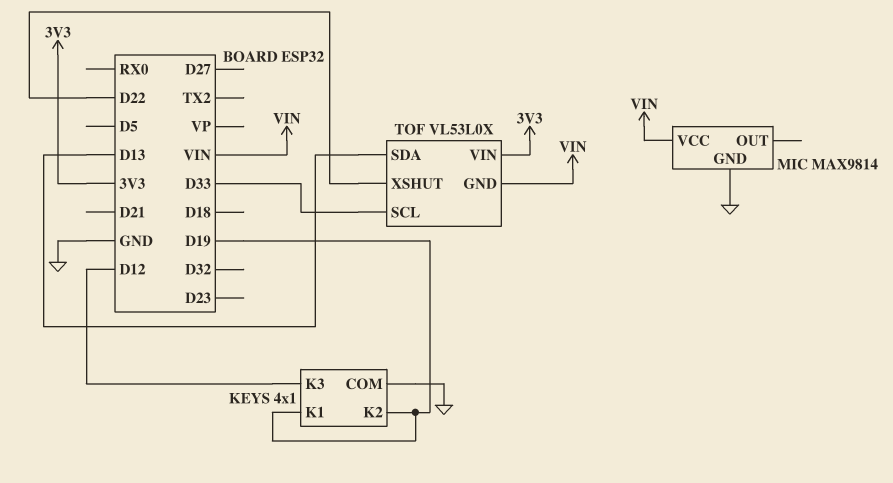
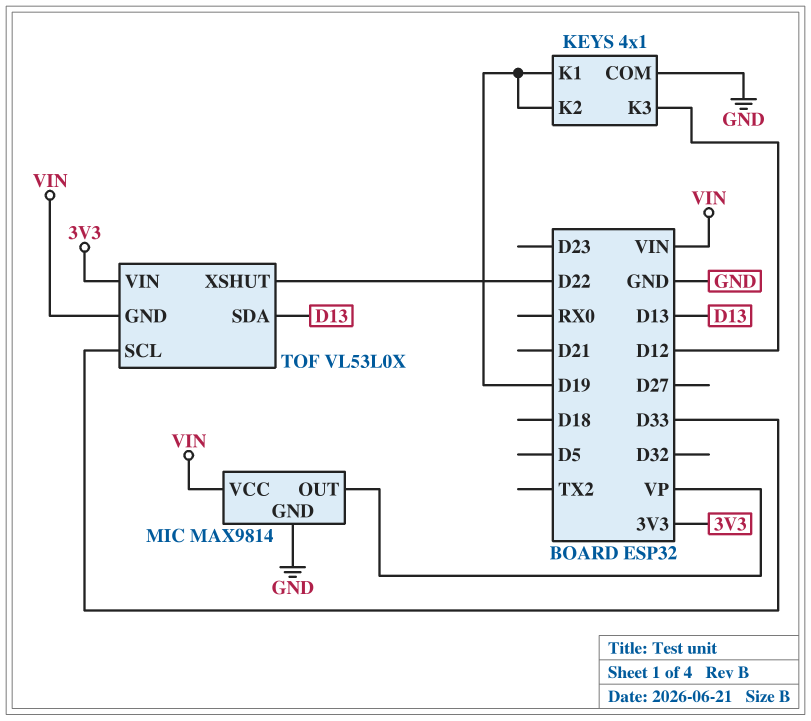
MIC pin OUT: none -> VP

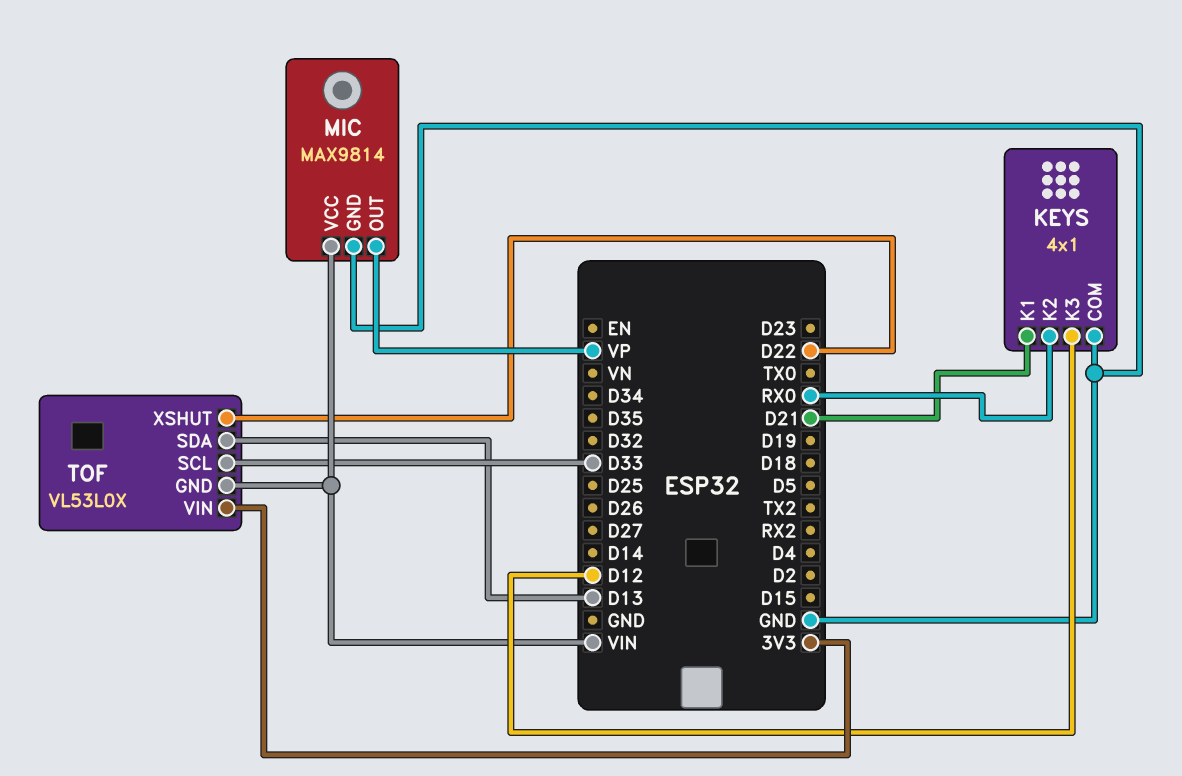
KEYS pin K1: D19 -> D21
KEYS pin K2: D19 -> RX0

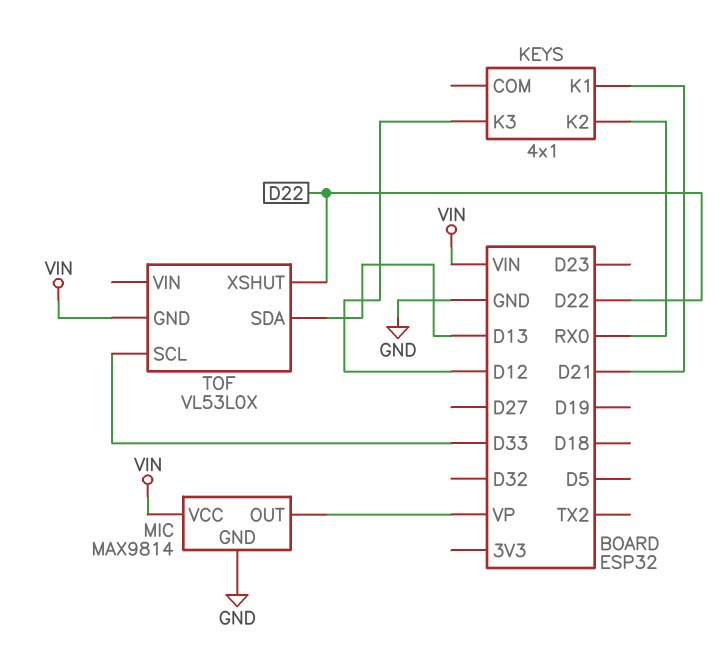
KEYS pin COM: GND -> none
TOF pin VIN: 3V3 -> none

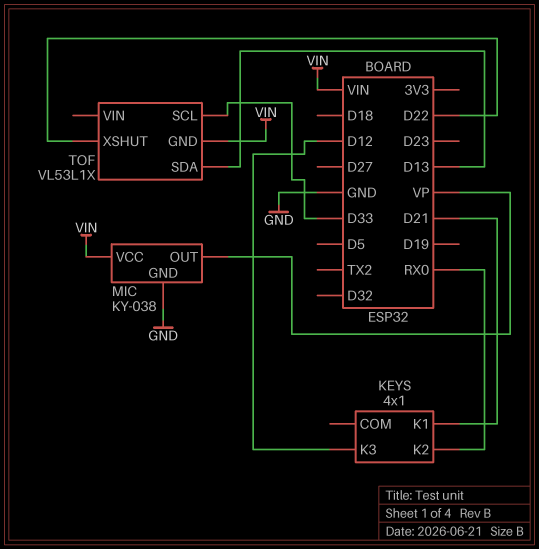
MIC: MAX9814 -> KY-038
TOF: VL53L0X -> VL53L1X

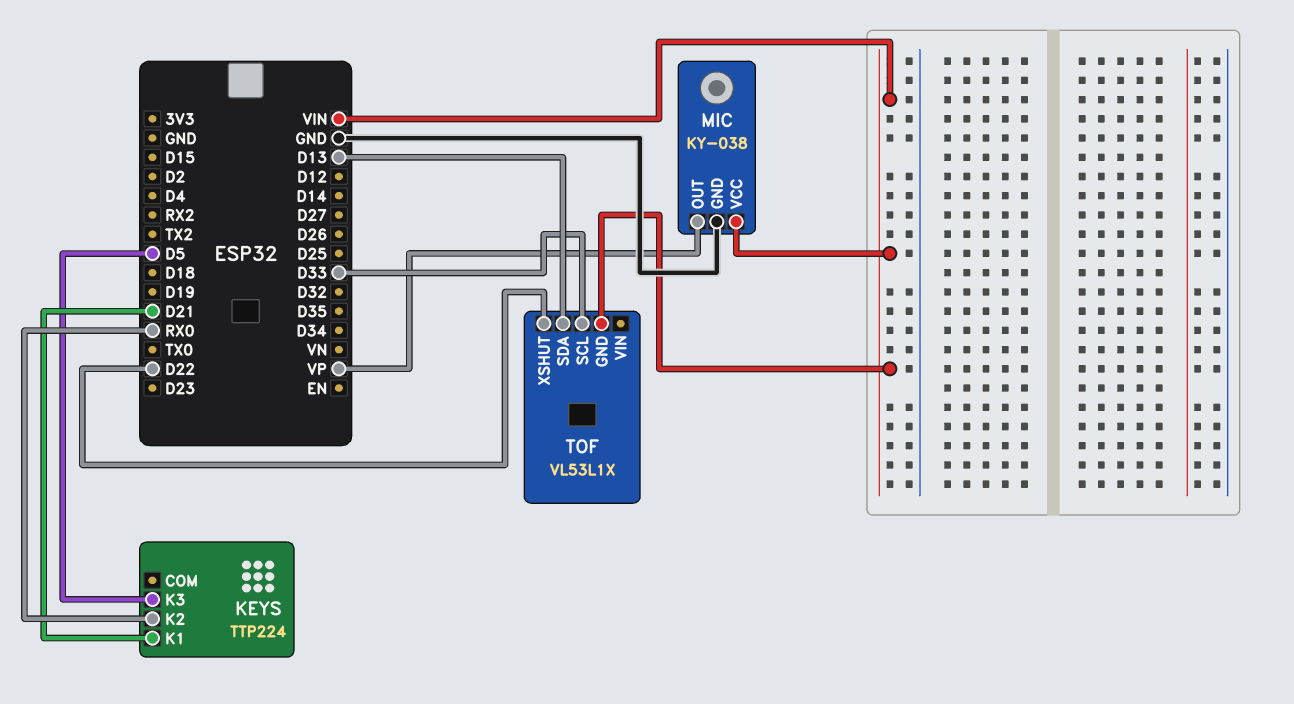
KEYS: 4x1 -> TTP224
KEYS pin K3: D12 -> D5

